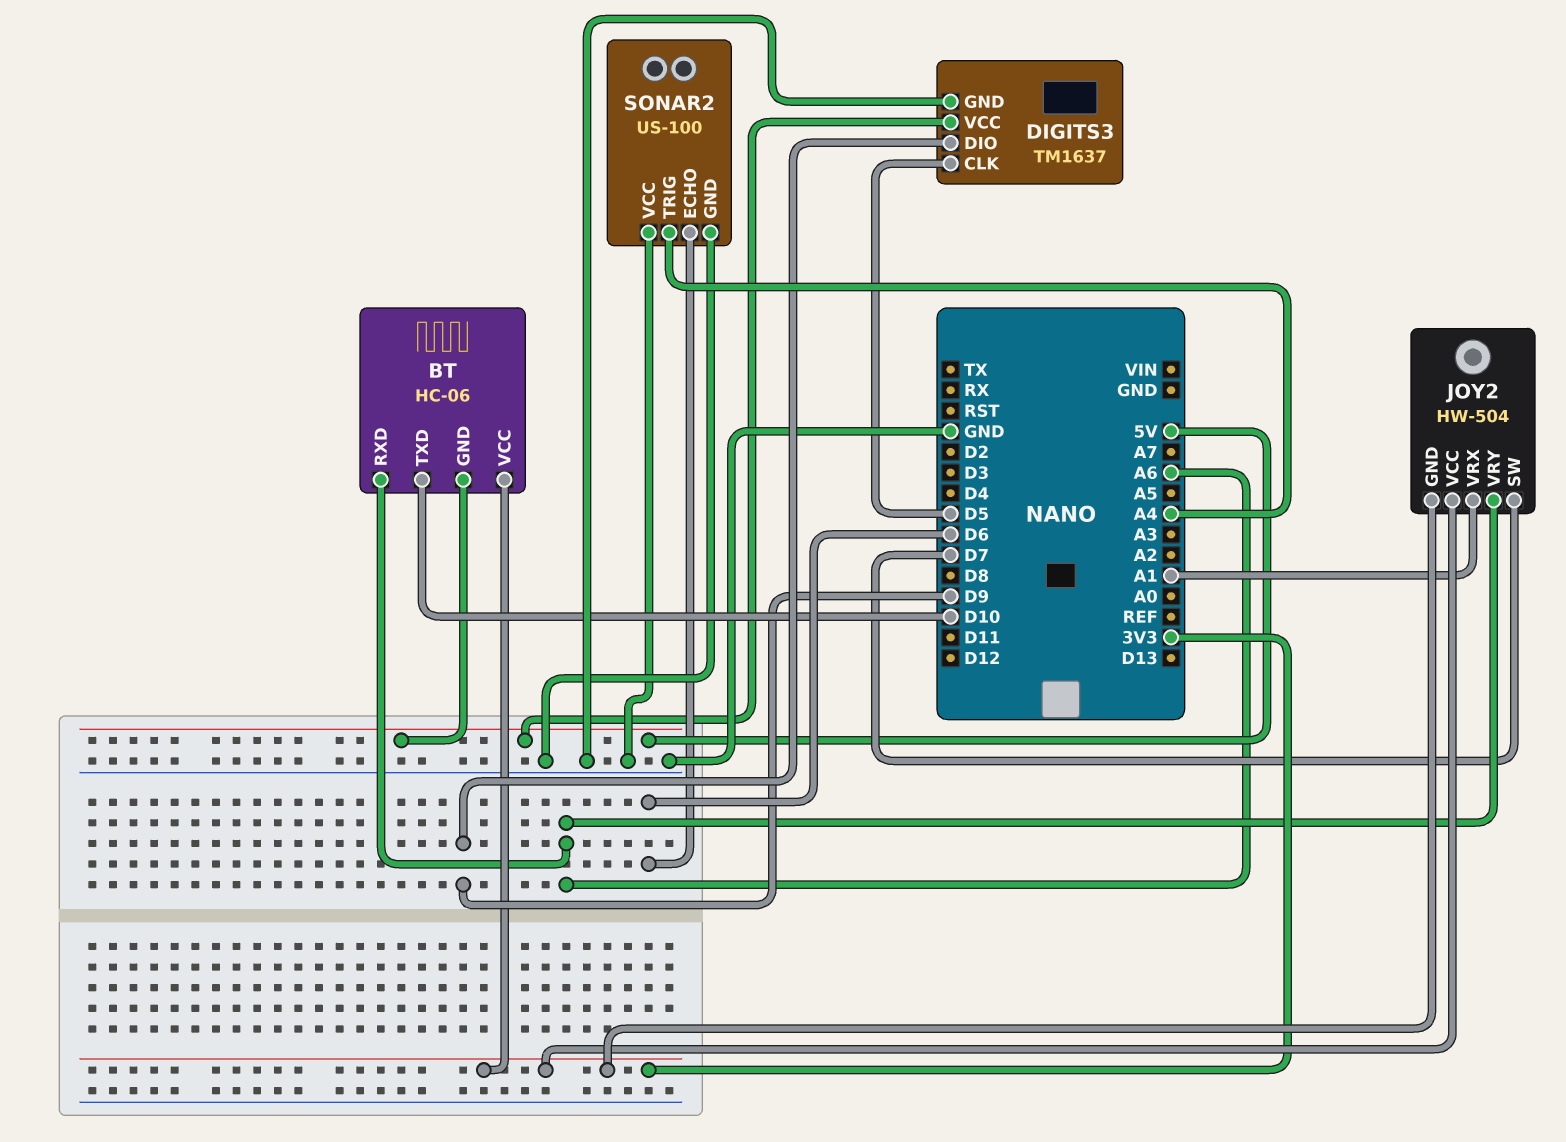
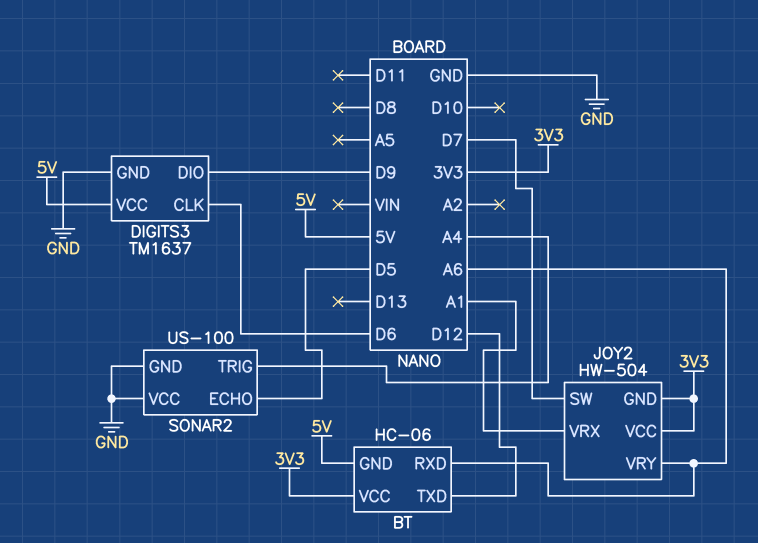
BT pin TXD: D10 -> D12
DIGITS3 pin CLK: D5 -> D6
SONAR2 pin ECHO: D6 -> D5

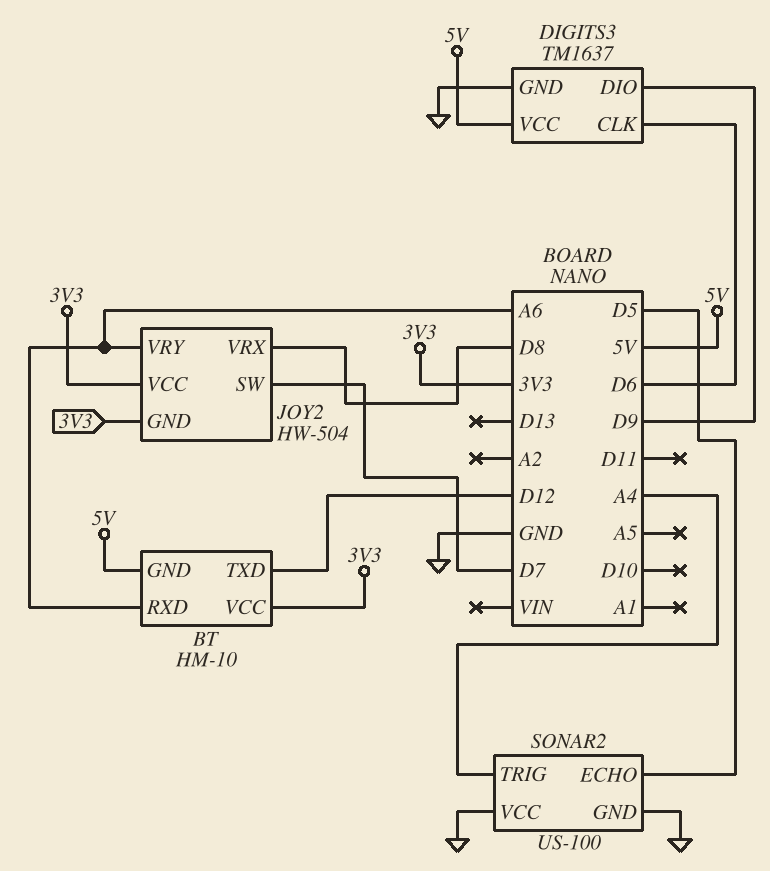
BT: HC-06 -> HM-10
JOY2 pin VRX: A1 -> D8

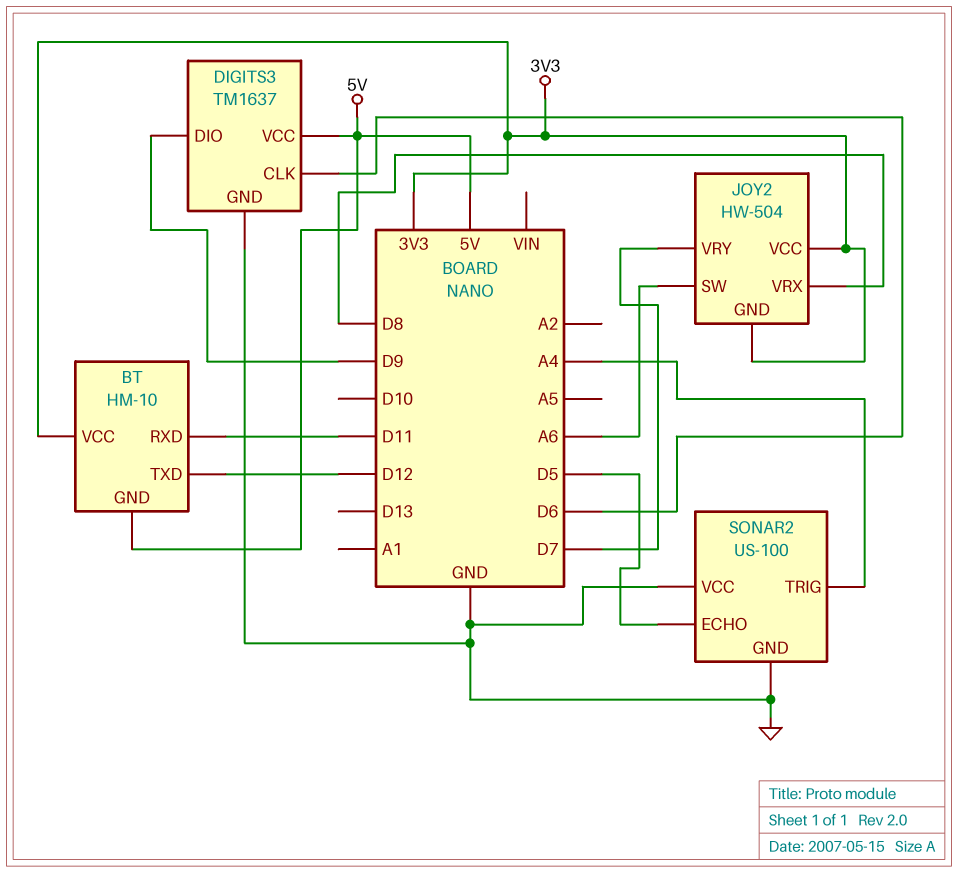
BT pin RXD: A6 -> D11
JOY2 pin SW: D7 -> A6
JOY2 pin VRY: A6 -> D7

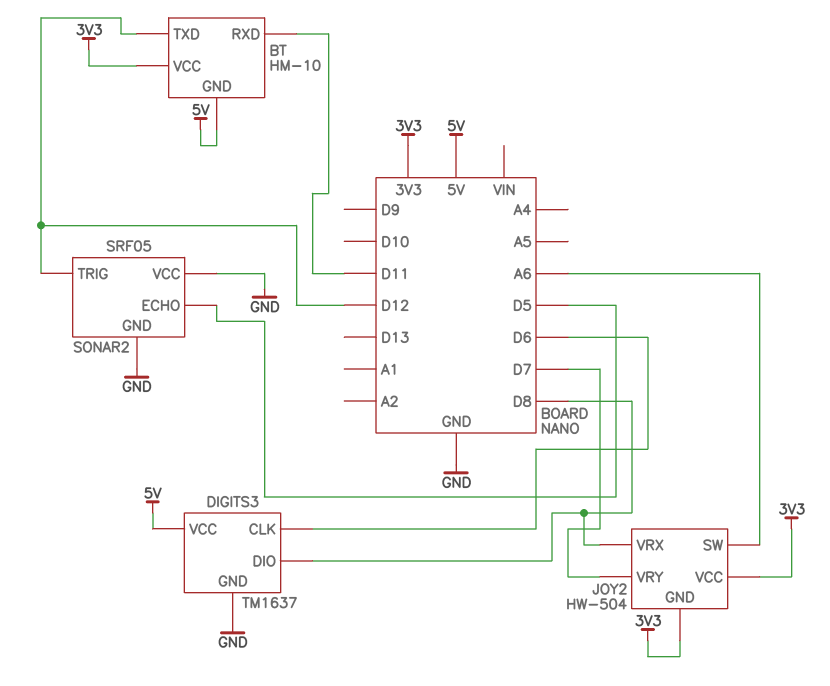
DIGITS3 pin DIO: D9 -> D8
SONAR2: US-100 -> SRF05
SONAR2 pin TRIG: A4 -> D12

